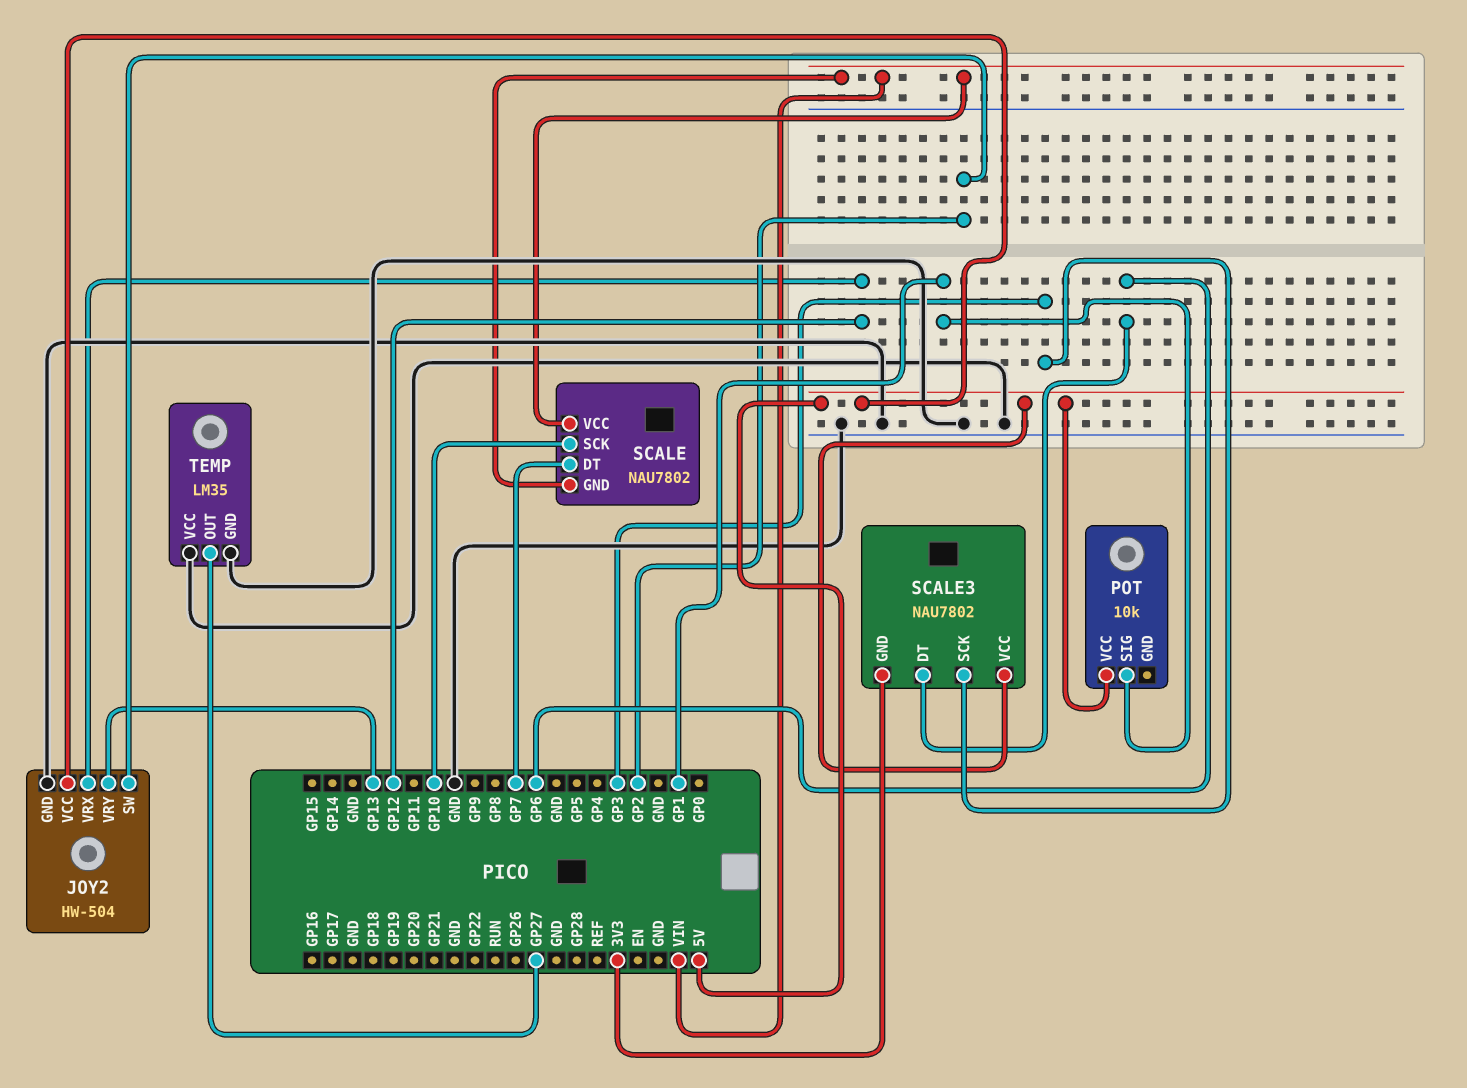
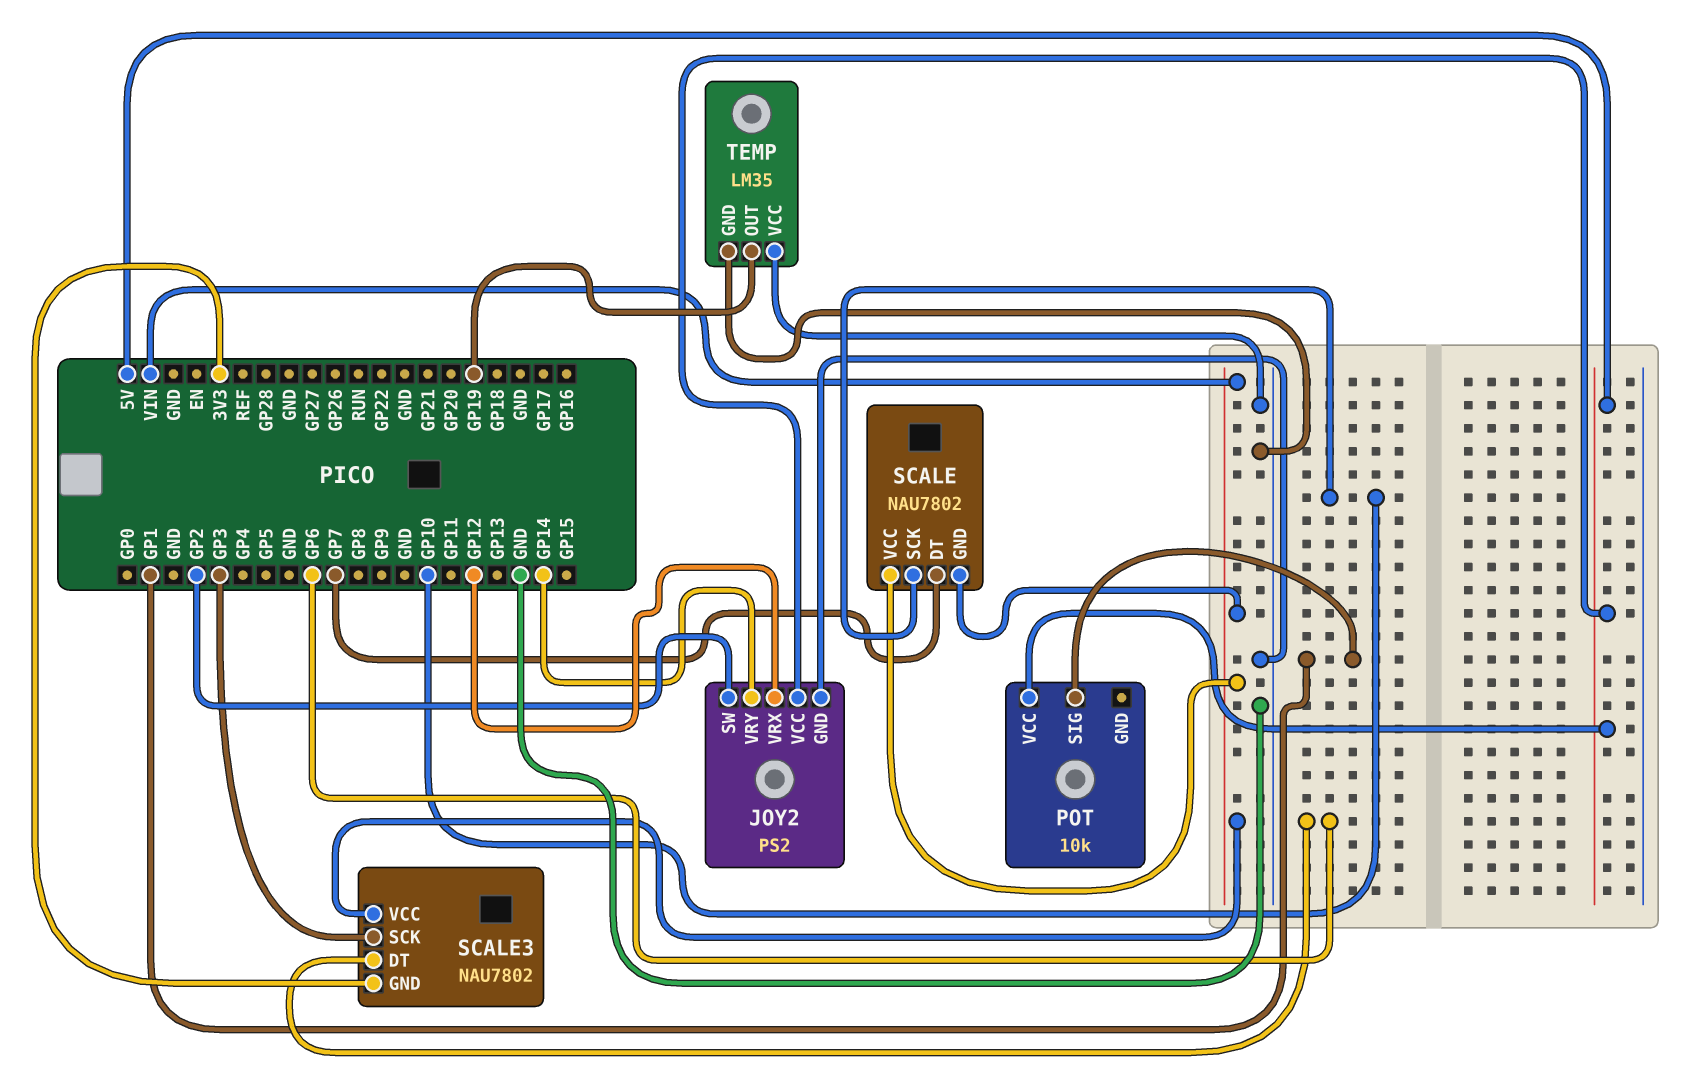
JOY2: HW-504 -> PS2
JOY2 pin VRY: GP13 -> GP14
SCALE3 pin VCC: 5V -> VIN
TEMP pin OUT: GP27 -> GP19

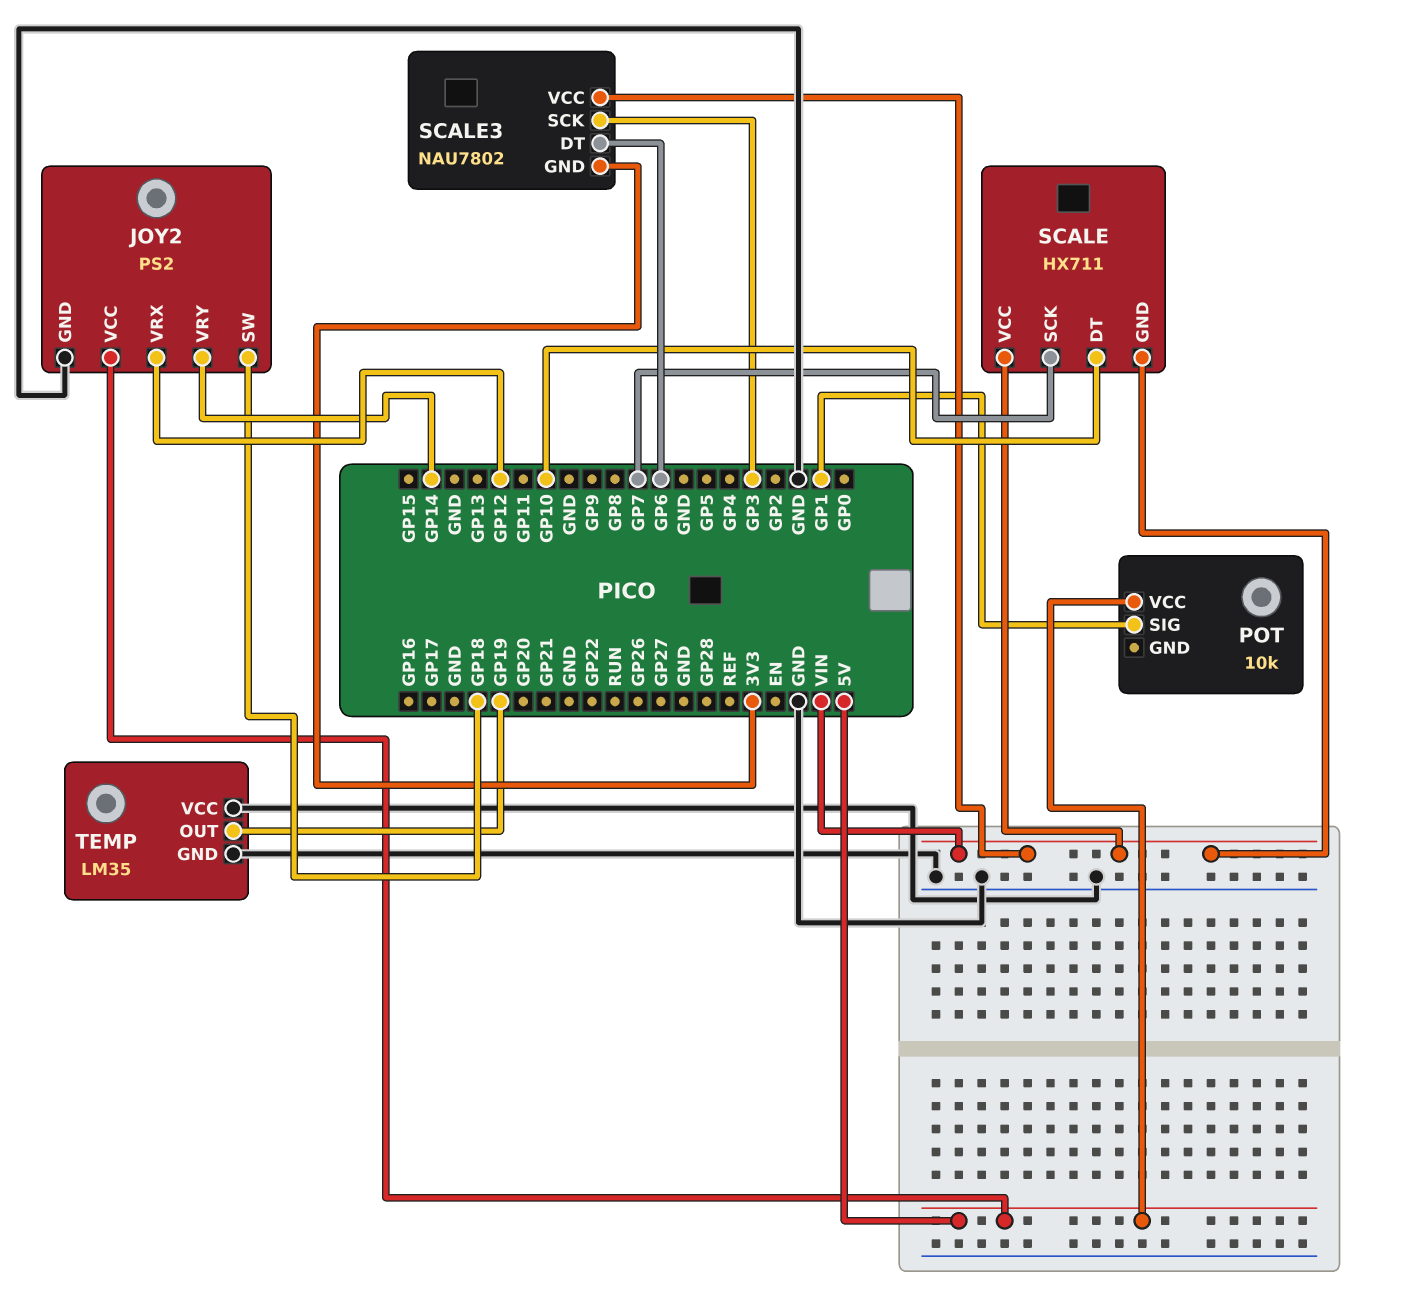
JOY2 pin SW: GP2 -> GP18
SCALE: NAU7802 -> HX711
SCALE pin DT: GP7 -> GP10
SCALE pin SCK: GP10 -> GP7

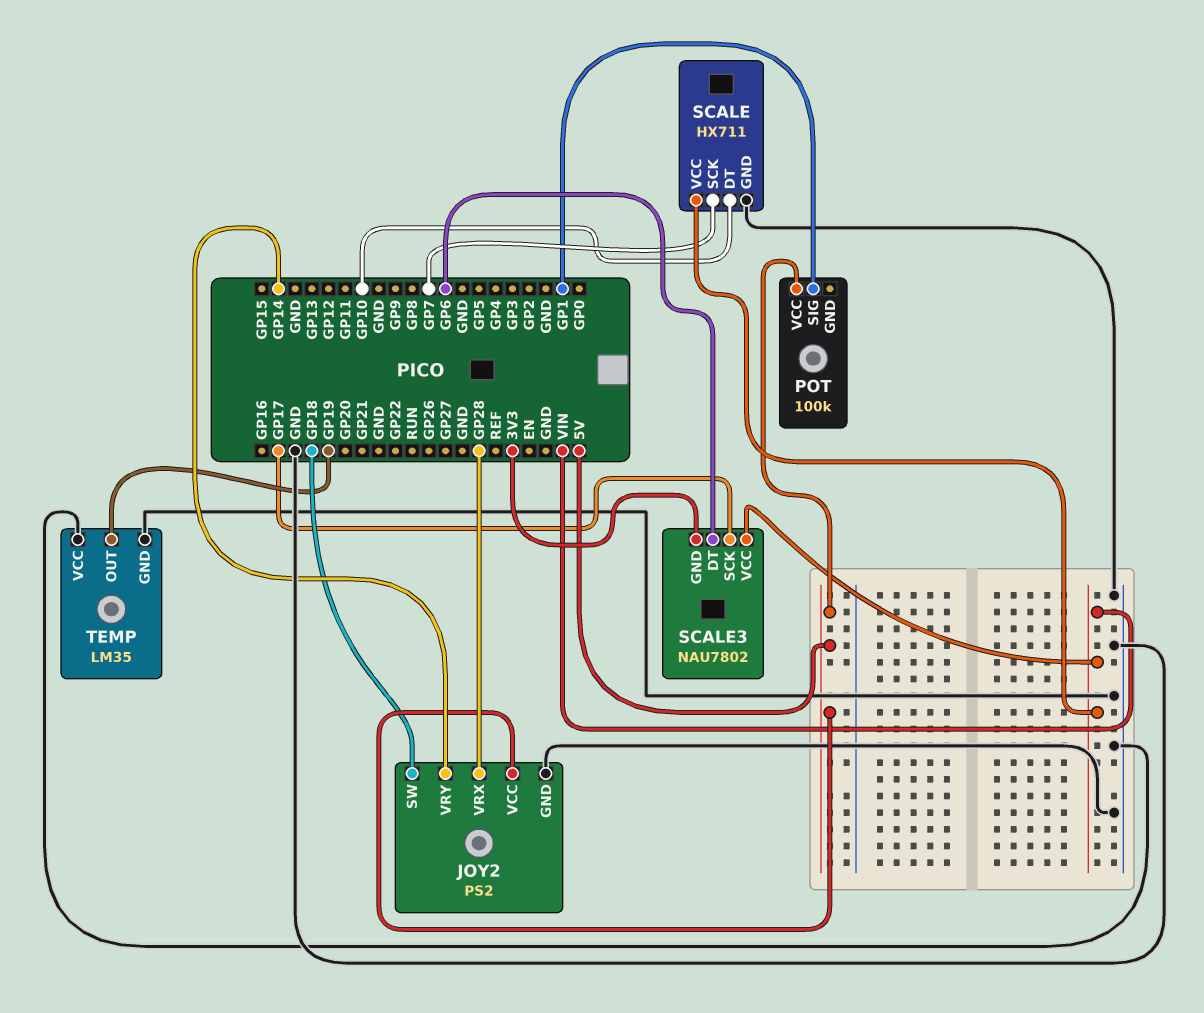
JOY2 pin VRX: GP12 -> GP28
POT: 10k -> 100k
SCALE pin GND: VIN -> GND
SCALE3 pin SCK: GP3 -> GP17

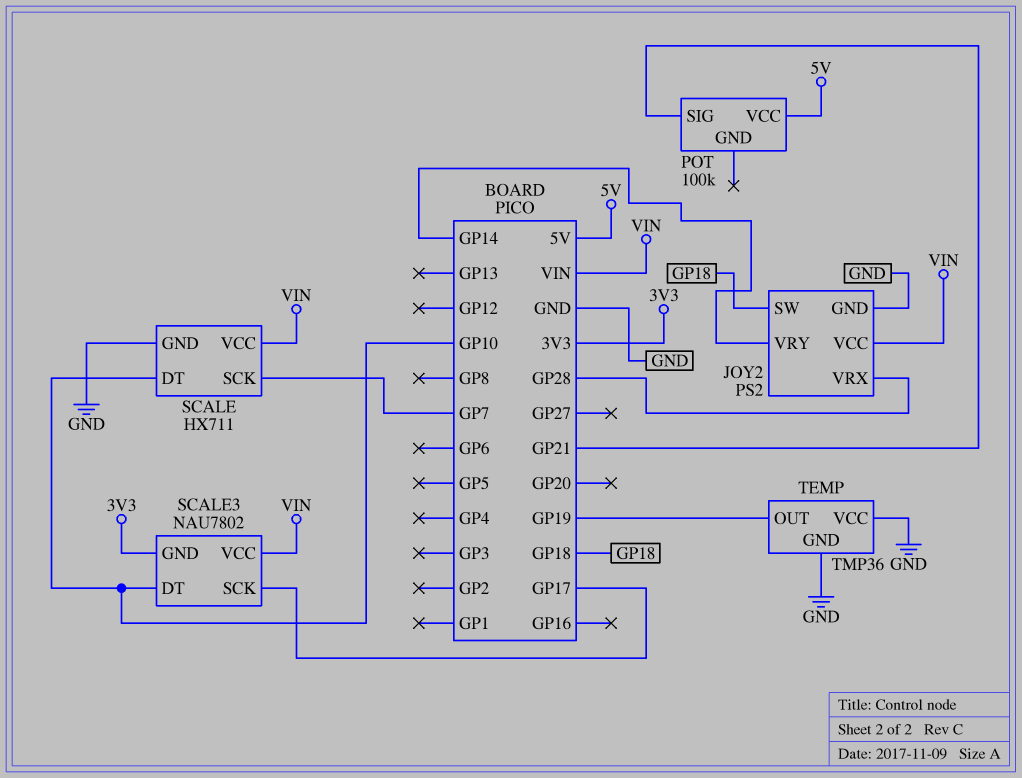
JOY2 pin VCC: 5V -> VIN
POT pin SIG: GP1 -> GP21
SCALE3 pin DT: GP6 -> GP10
TEMP: LM35 -> TMP36

